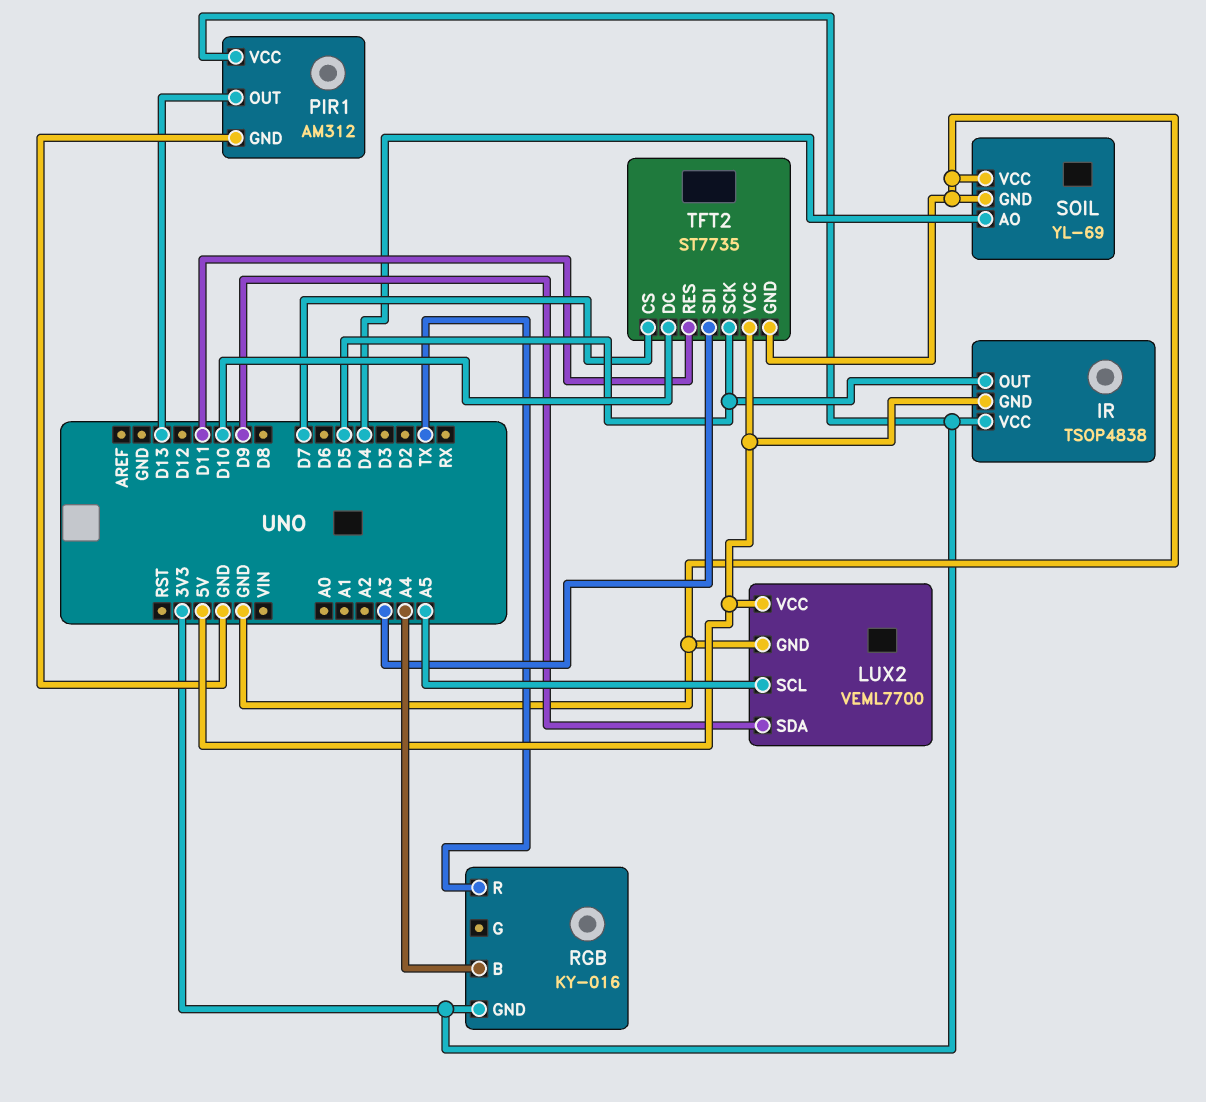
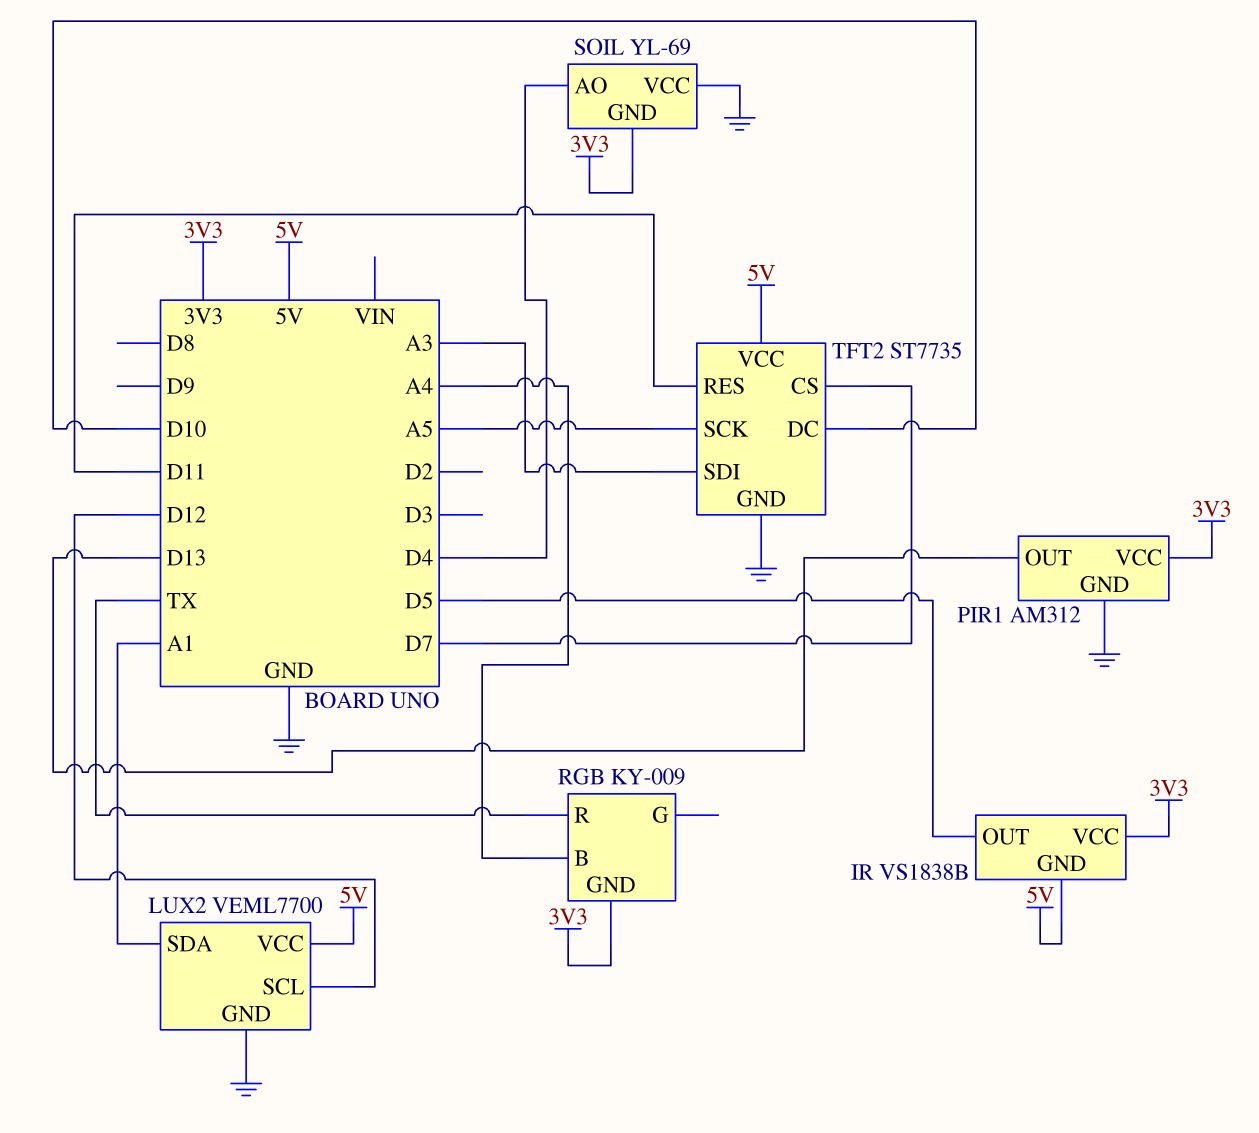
IR: TSOP4838 -> VS1838B
LUX2 pin SCL: A5 -> D12
LUX2 pin SDA: D9 -> A1
RGB: KY-016 -> KY-009
SOIL pin GND: GND -> 3V3
TFT2 pin SCK: D5 -> A5

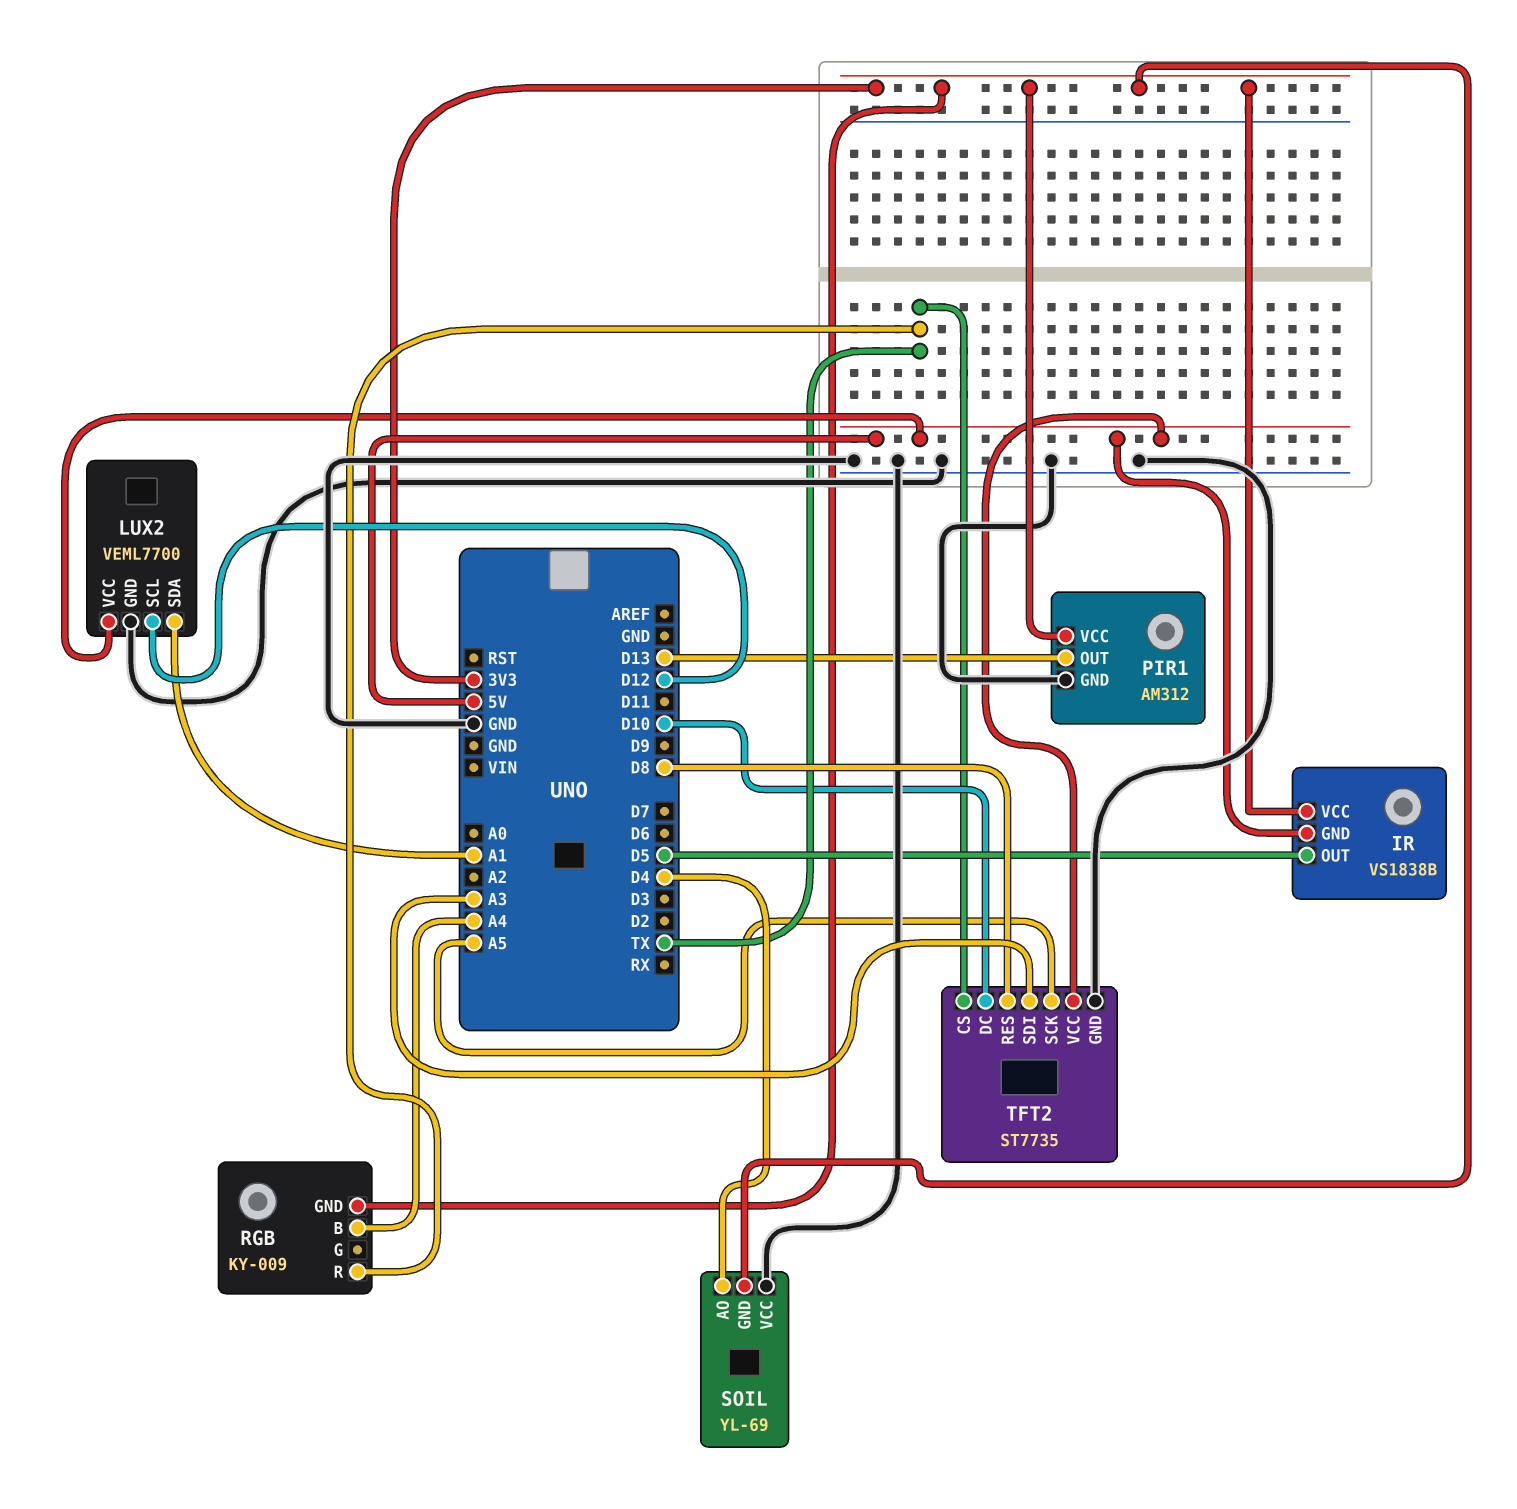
TFT2 pin CS: D7 -> TX
TFT2 pin RES: D11 -> D8

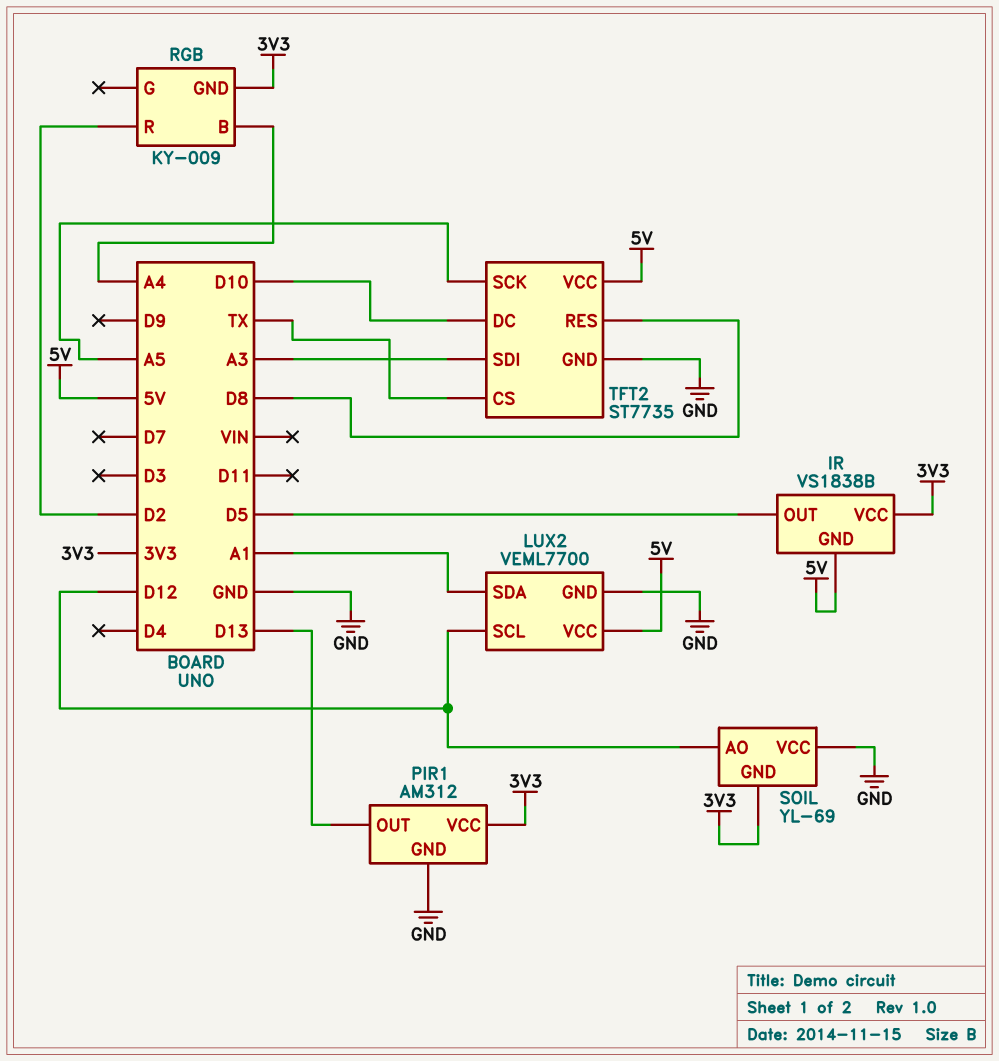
RGB pin R: TX -> D2
SOIL pin AO: D4 -> D12

